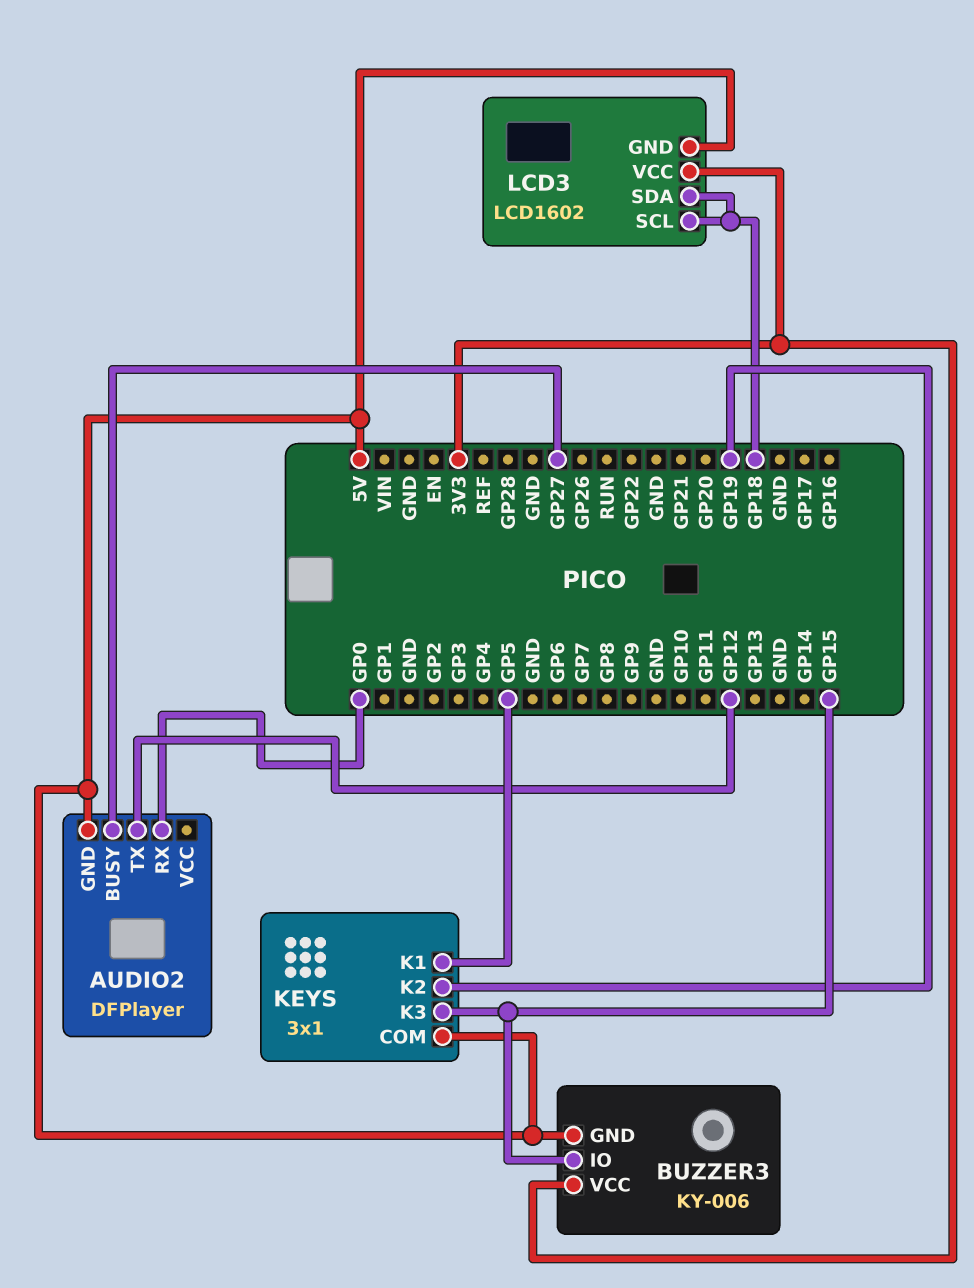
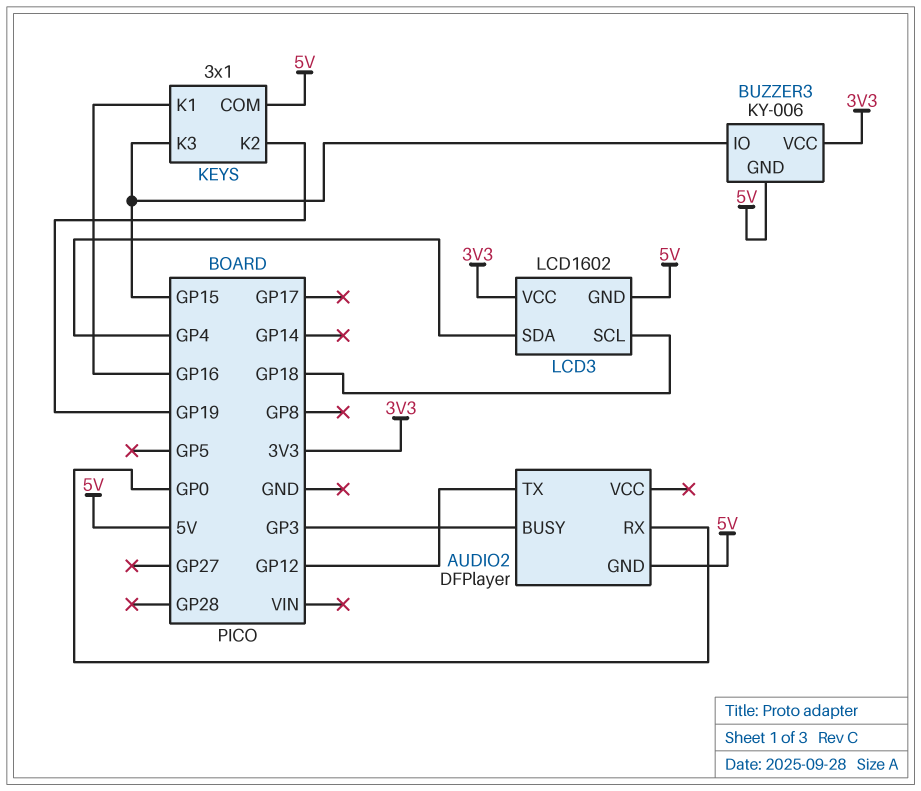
AUDIO2 pin BUSY: GP27 -> GP3
KEYS pin K1: GP5 -> GP16
LCD3 pin SDA: GP18 -> GP4

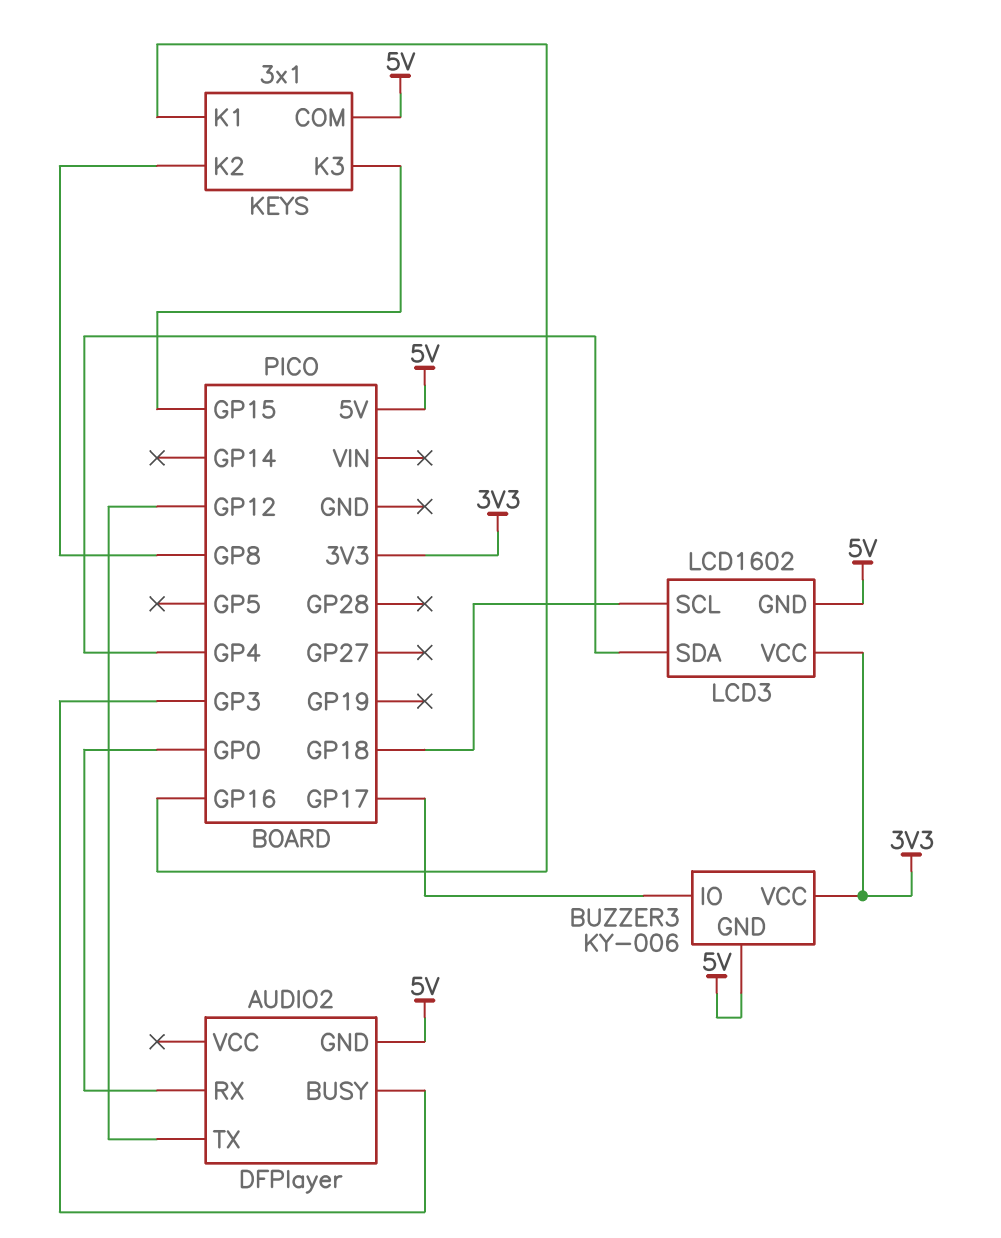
BUZZER3 pin IO: GP15 -> GP17
KEYS pin K2: GP19 -> GP8

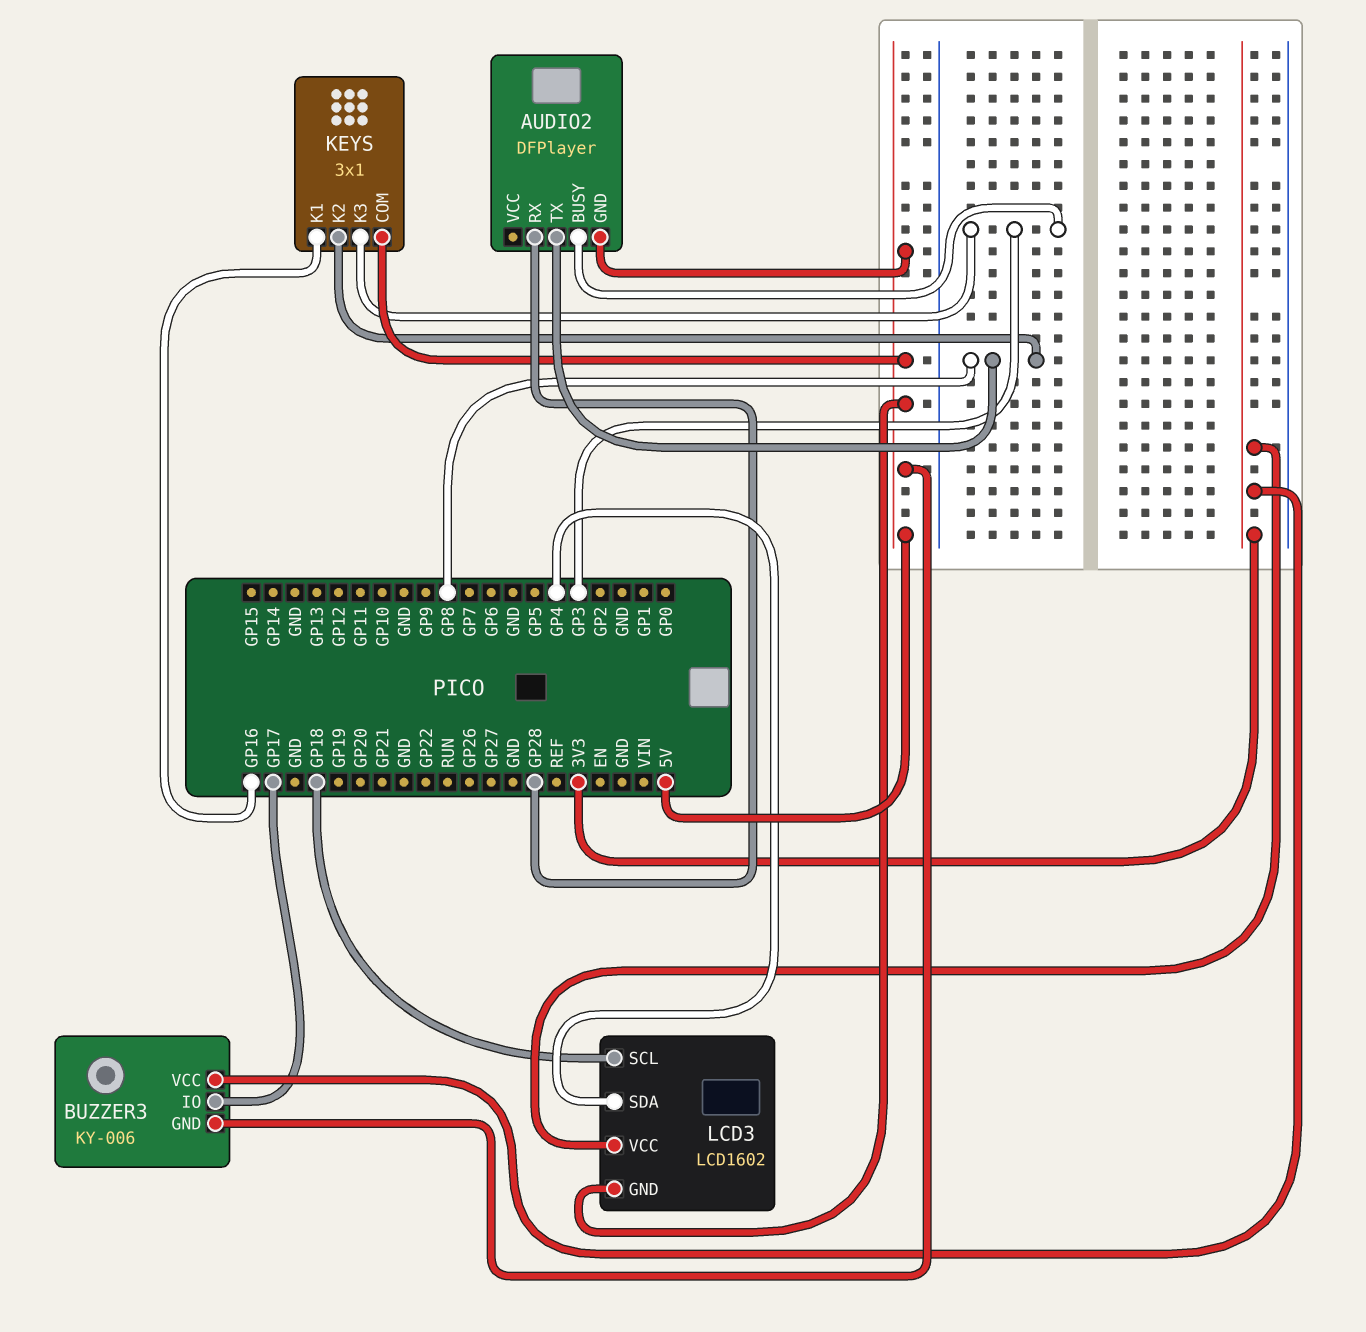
AUDIO2 pin RX: GP0 -> GP28
AUDIO2 pin TX: GP12 -> GP8
KEYS pin K3: GP15 -> GP3

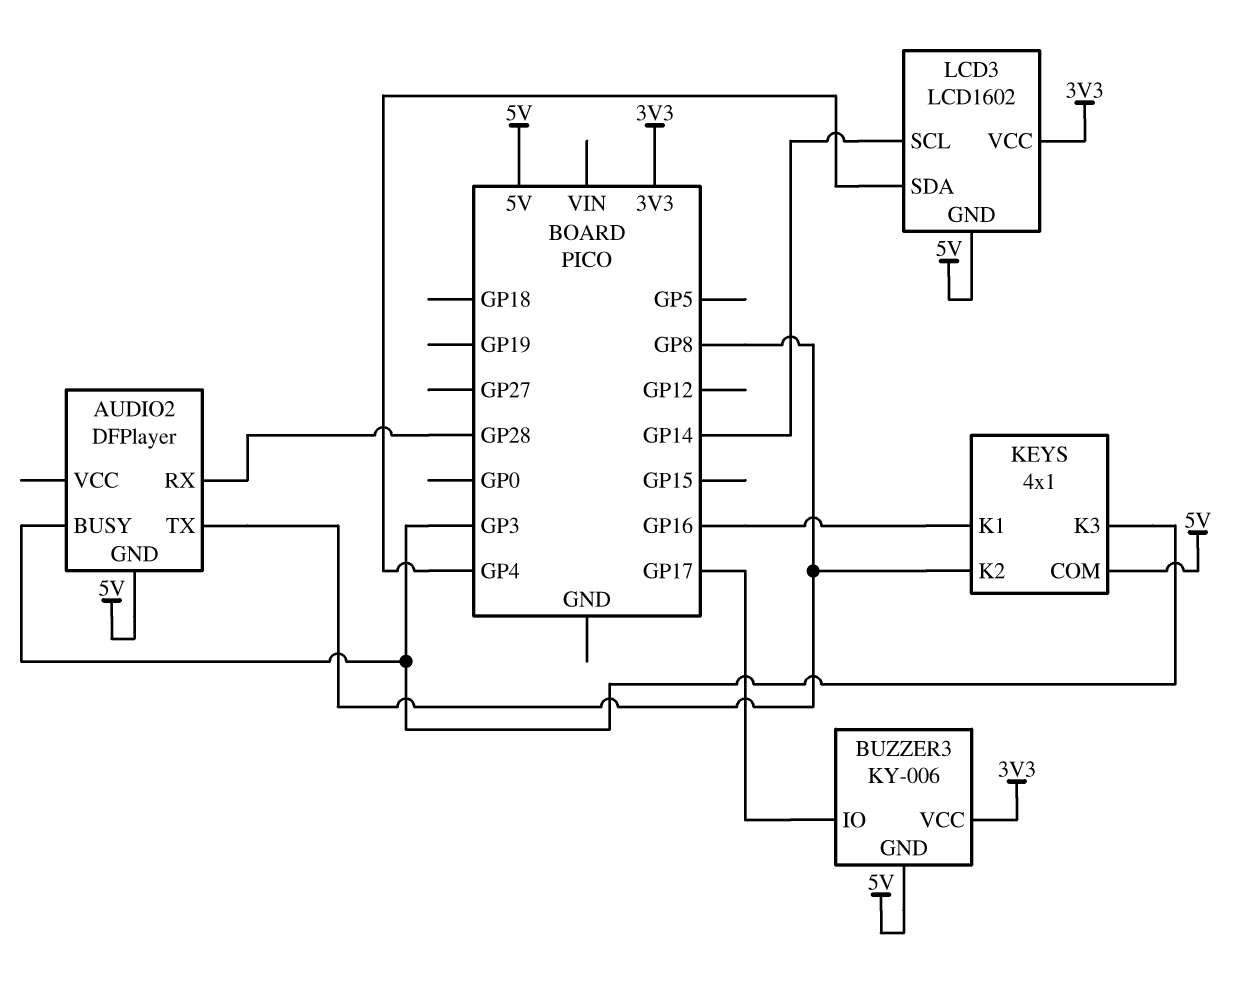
KEYS: 3x1 -> 4x1
LCD3 pin SCL: GP18 -> GP14

